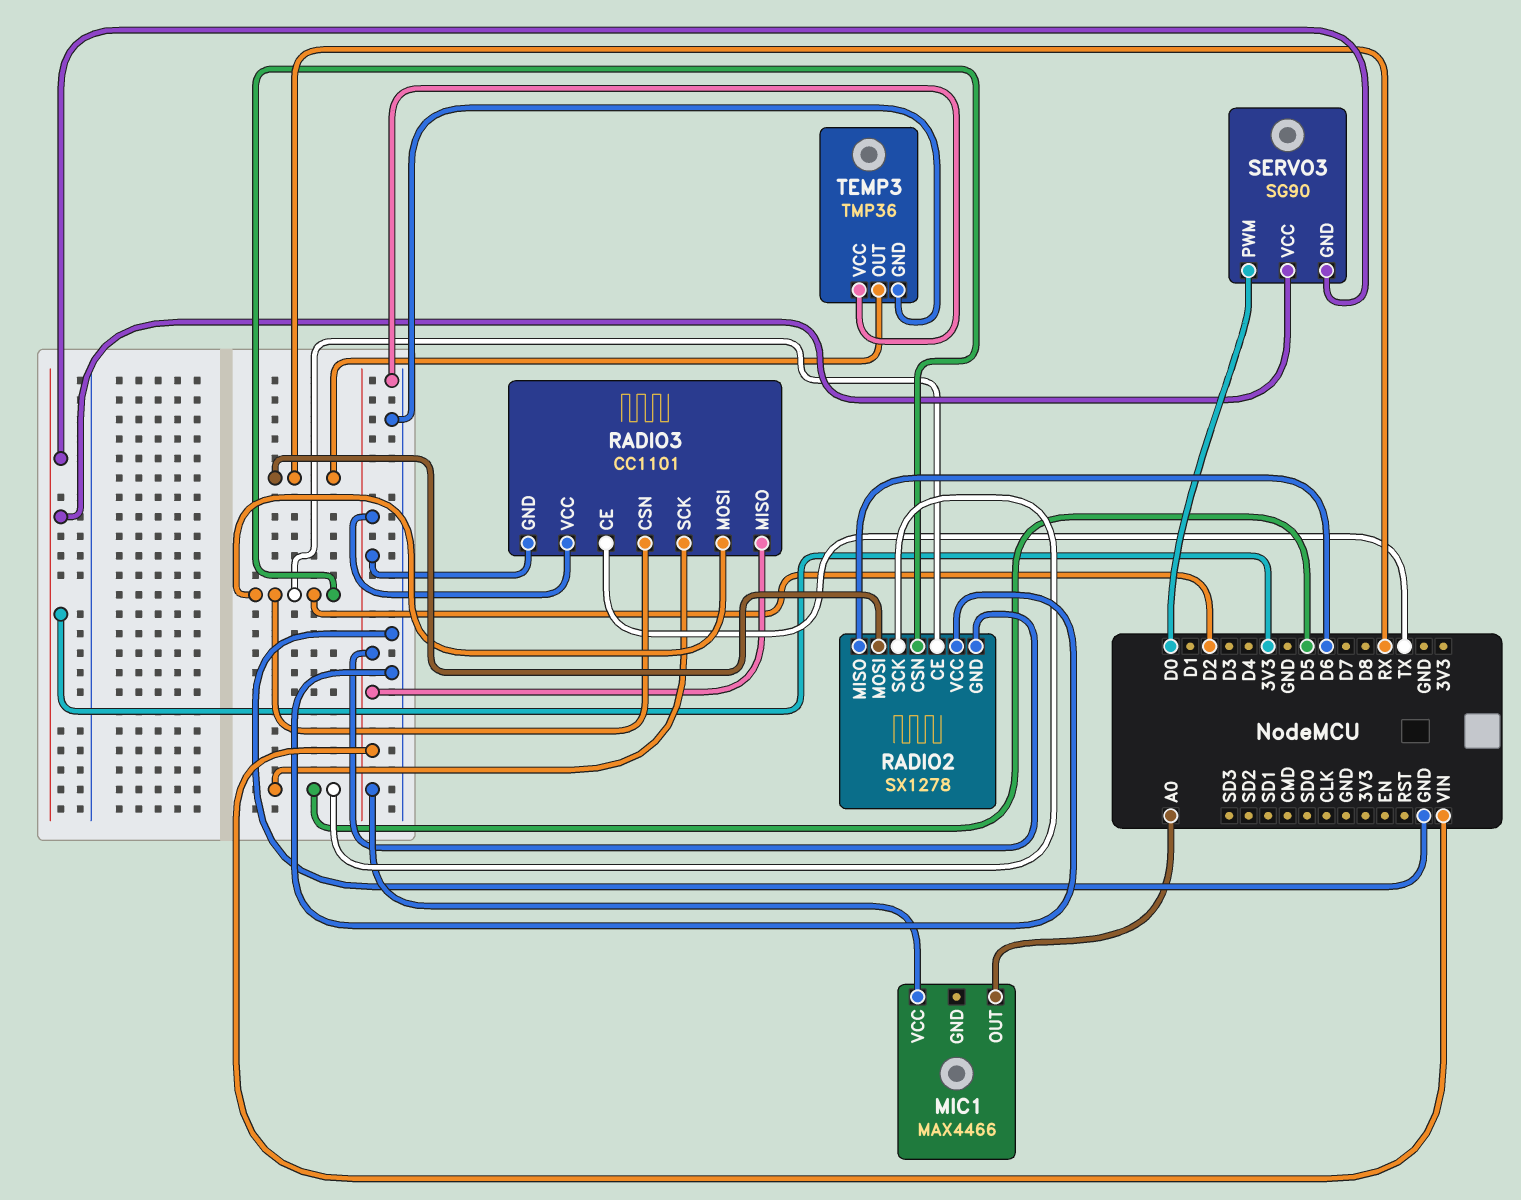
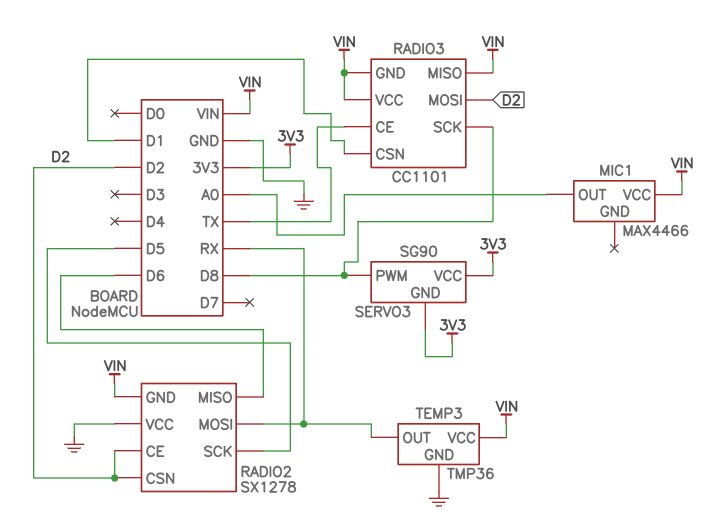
RADIO3 pin CSN: D2 -> D1
RADIO3 pin SCK: D5 -> D8
SERVO3 pin PWM: D0 -> D8
TEMP3 pin VCC: GND -> VIN

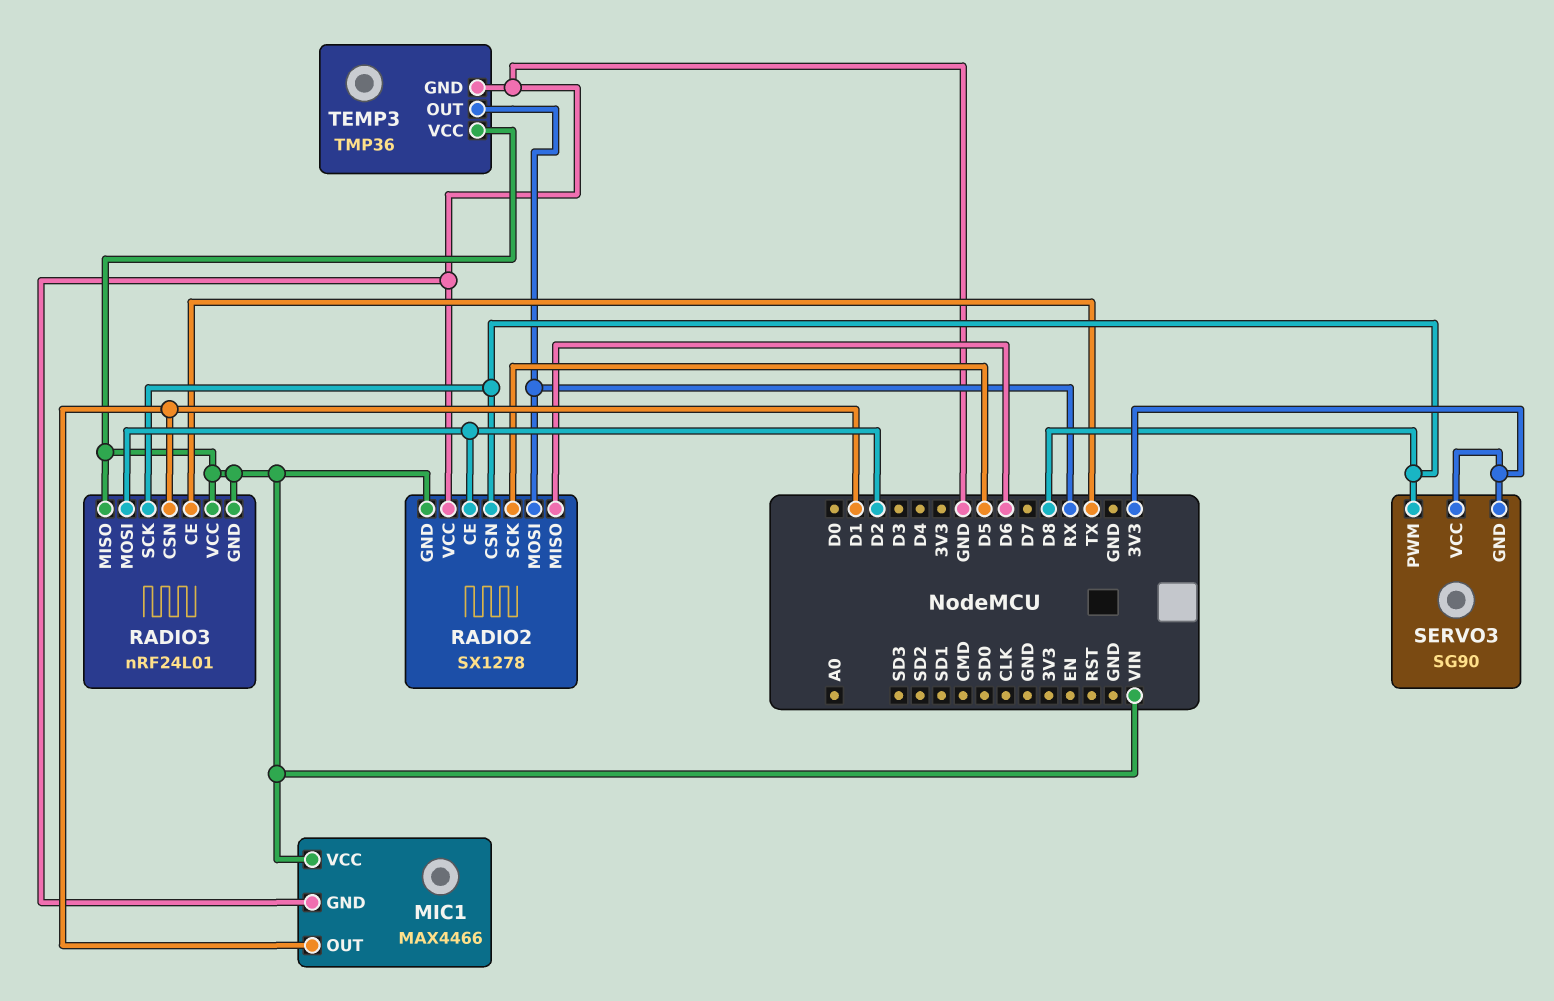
MIC1 pin GND: none -> GND
MIC1 pin OUT: A0 -> D1
RADIO2 pin CSN: D2 -> D8
RADIO3: CC1101 -> nRF24L01

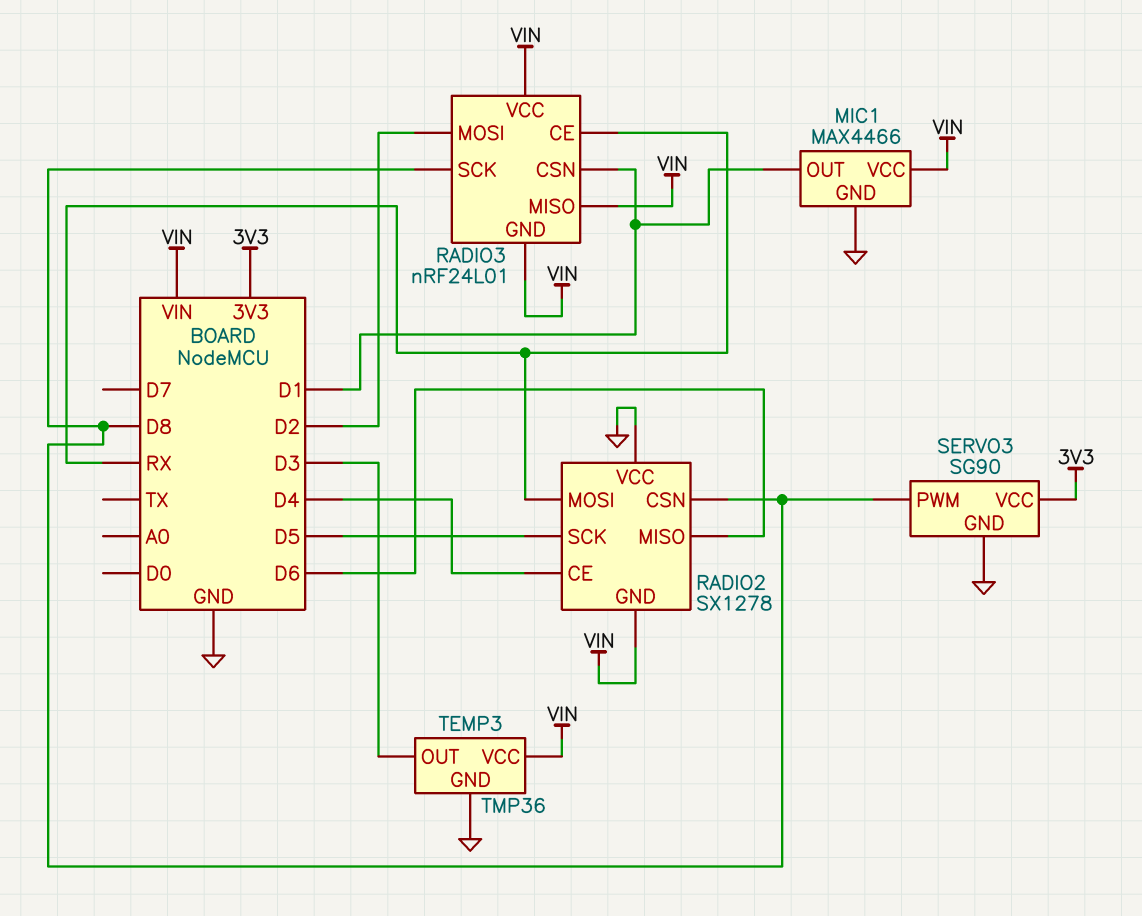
RADIO2 pin CE: D2 -> D4
RADIO3 pin CE: TX -> RX
SERVO3 pin GND: 3V3 -> GND
TEMP3 pin OUT: RX -> D3

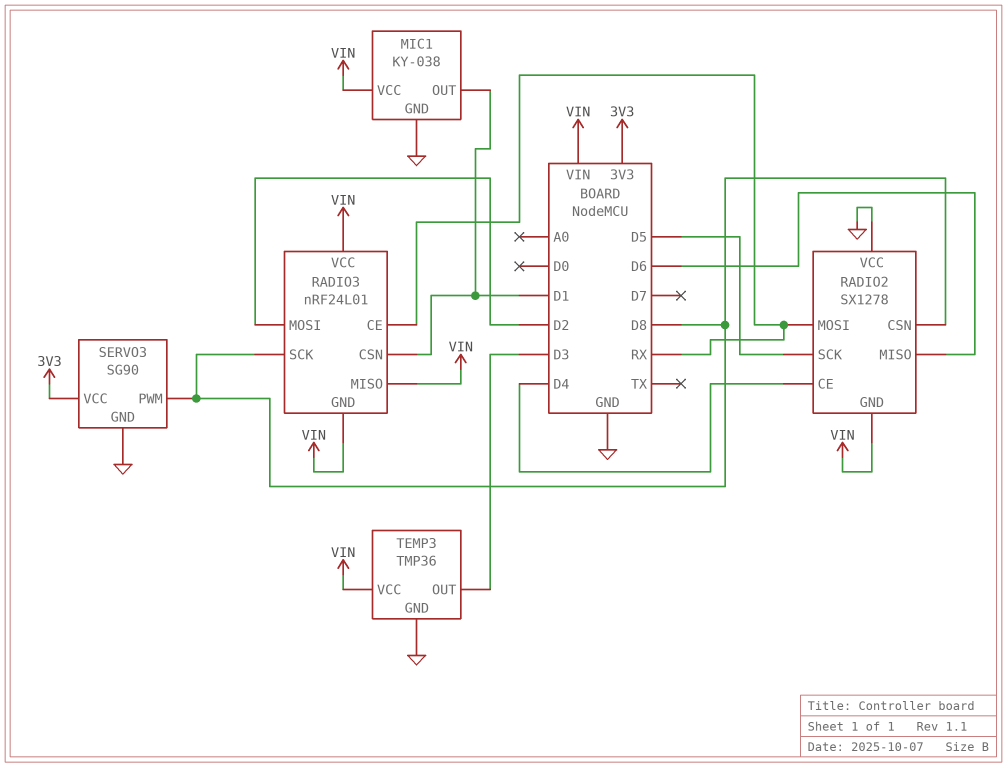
MIC1: MAX4466 -> KY-038

